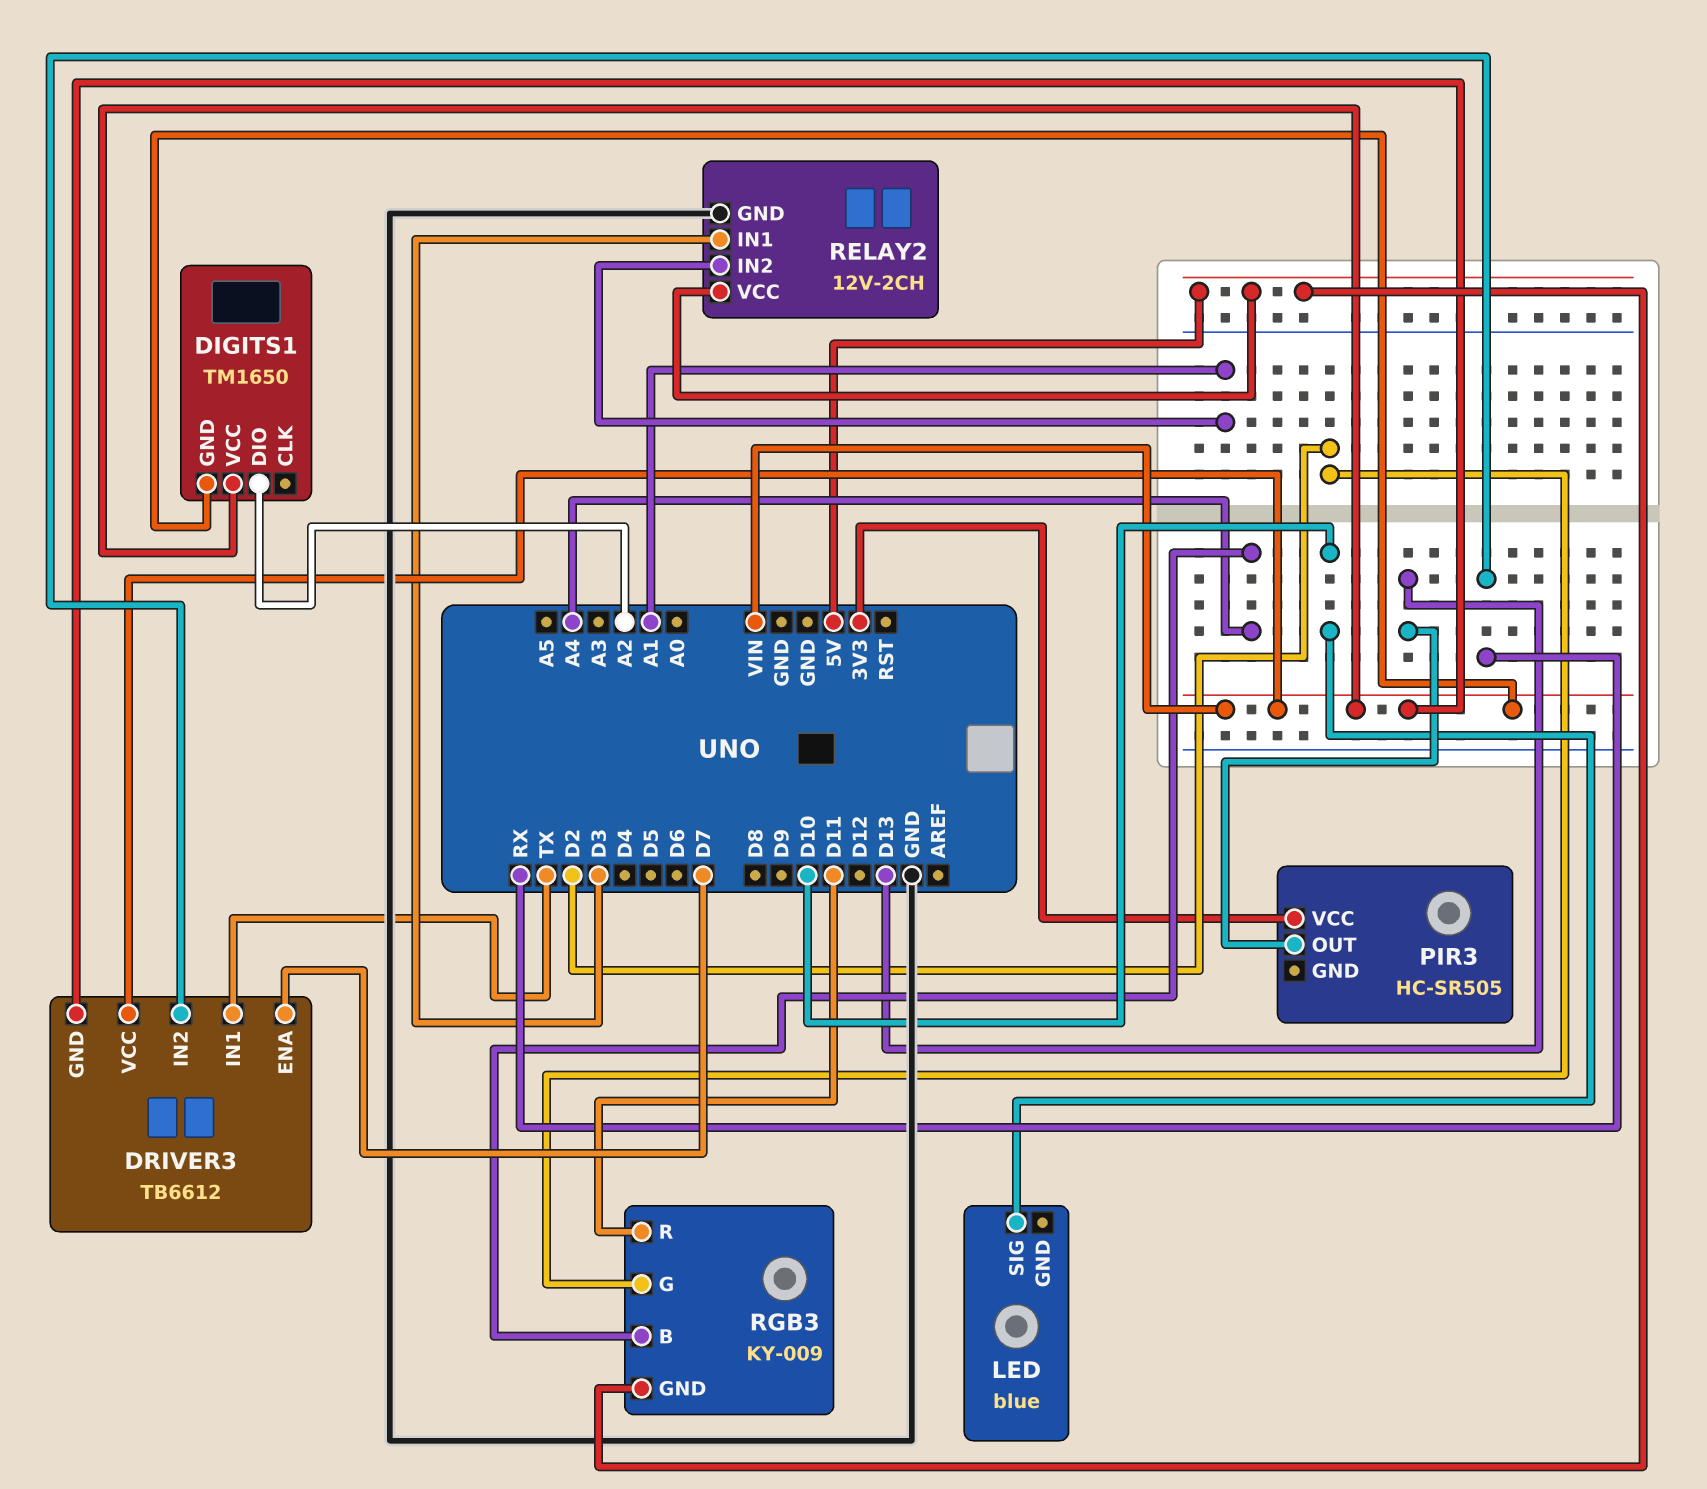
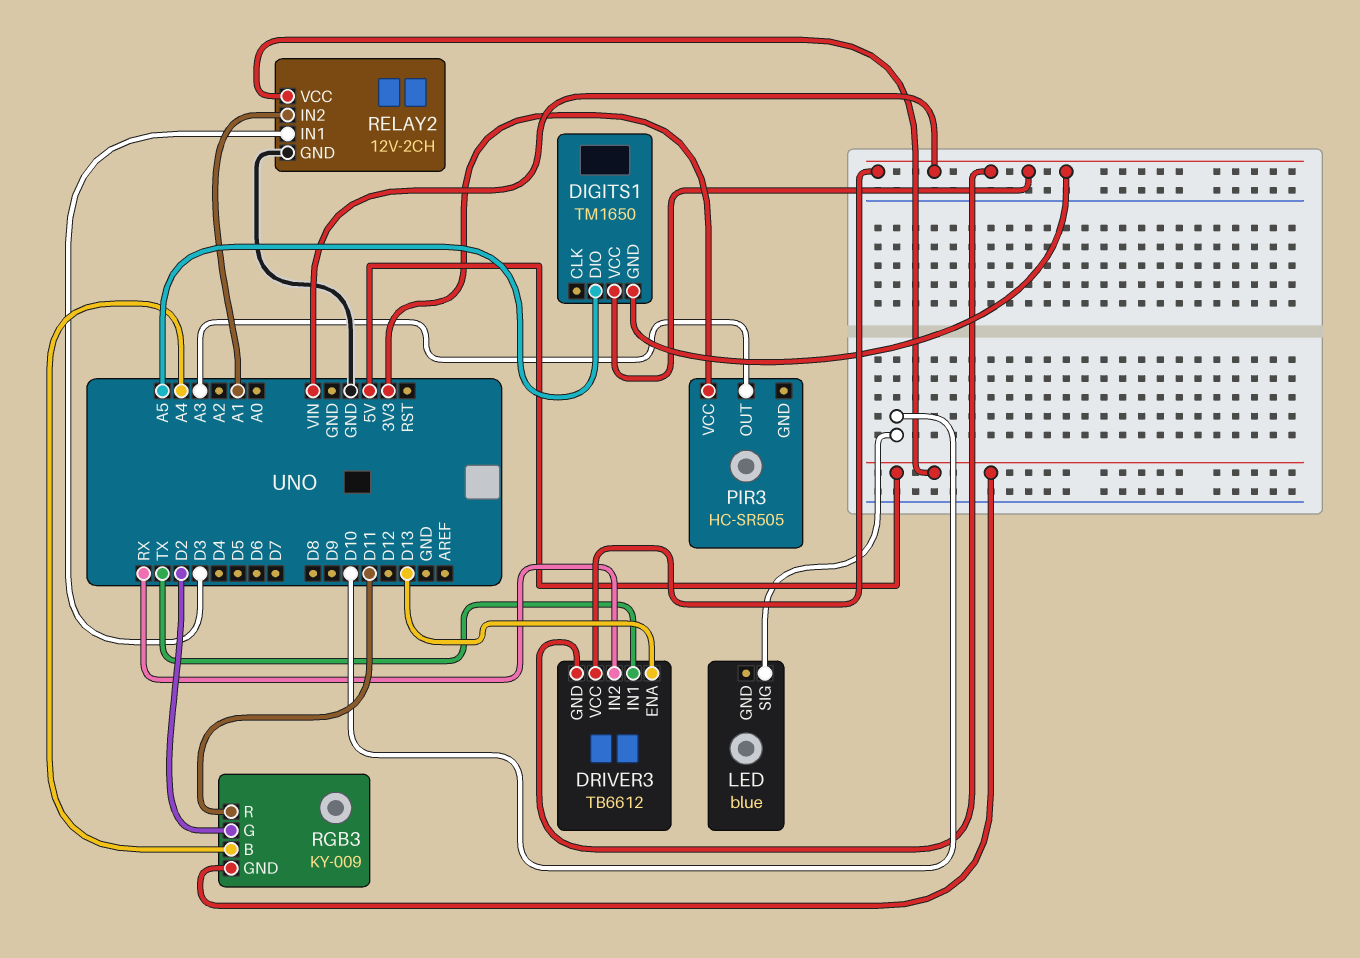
DIGITS1 pin DIO: A2 -> A5
DRIVER3 pin ENA: D7 -> D13
PIR3 pin OUT: D13 -> A3

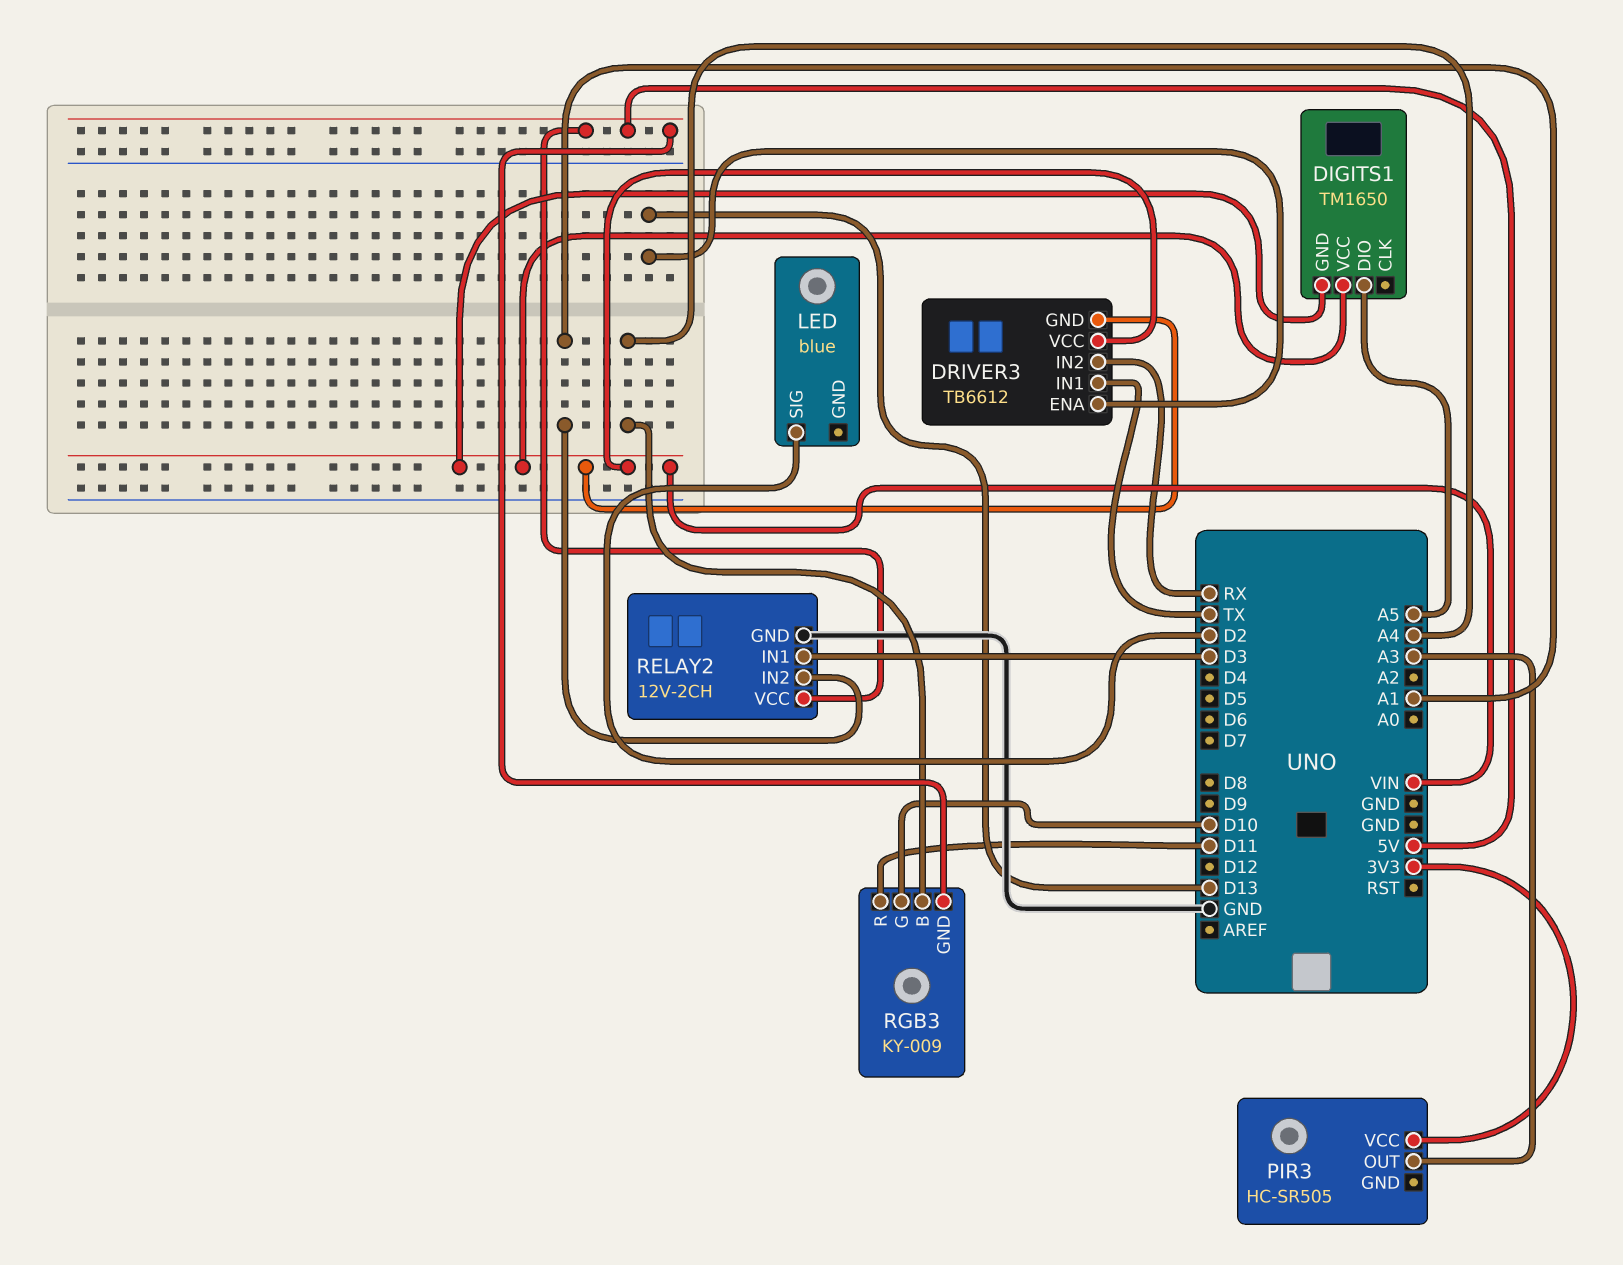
LED pin SIG: D10 -> D2
RGB3 pin G: D2 -> D10

